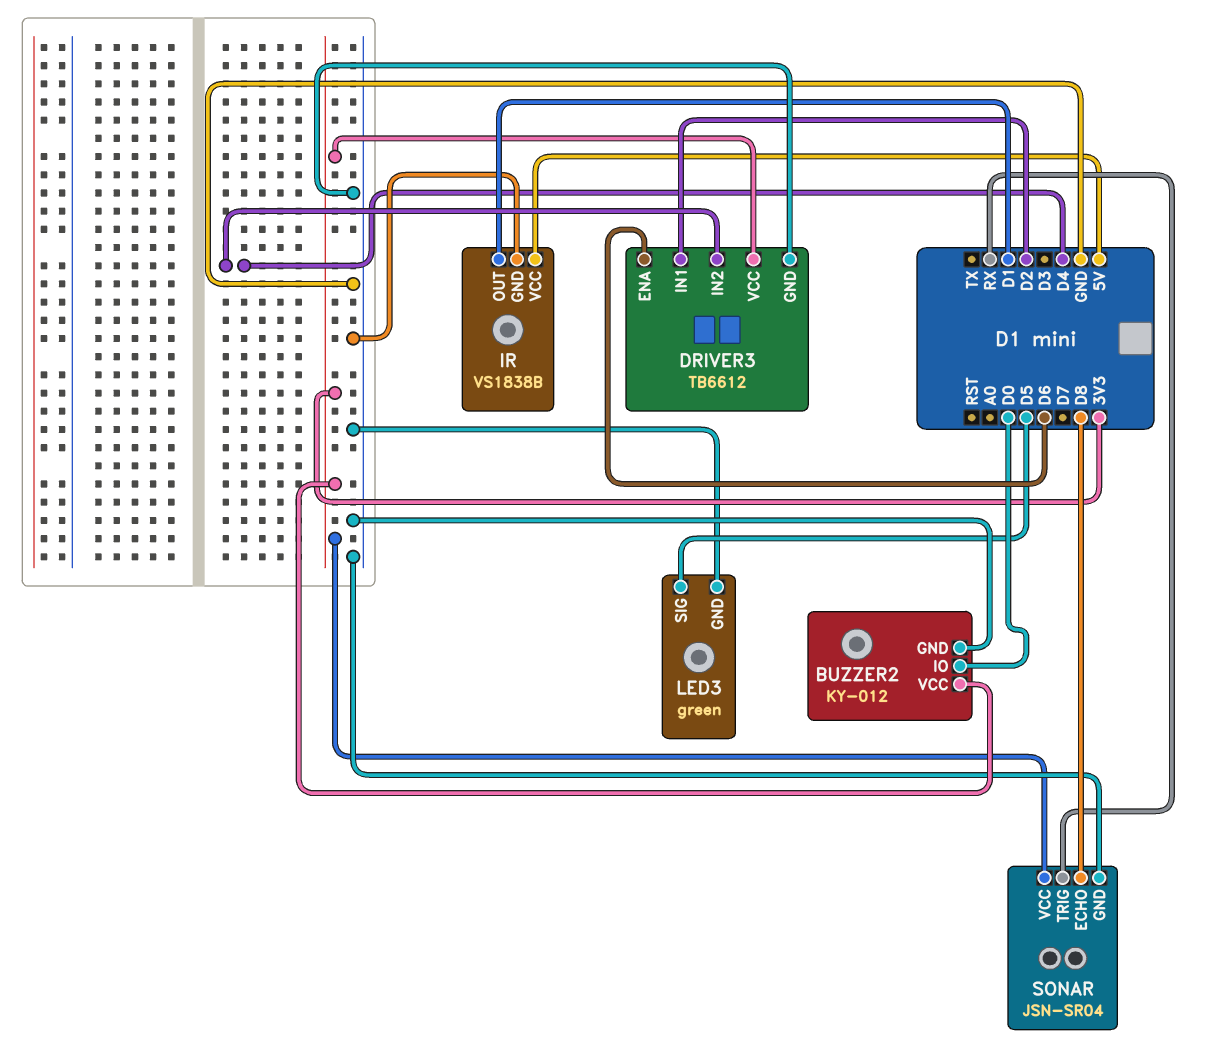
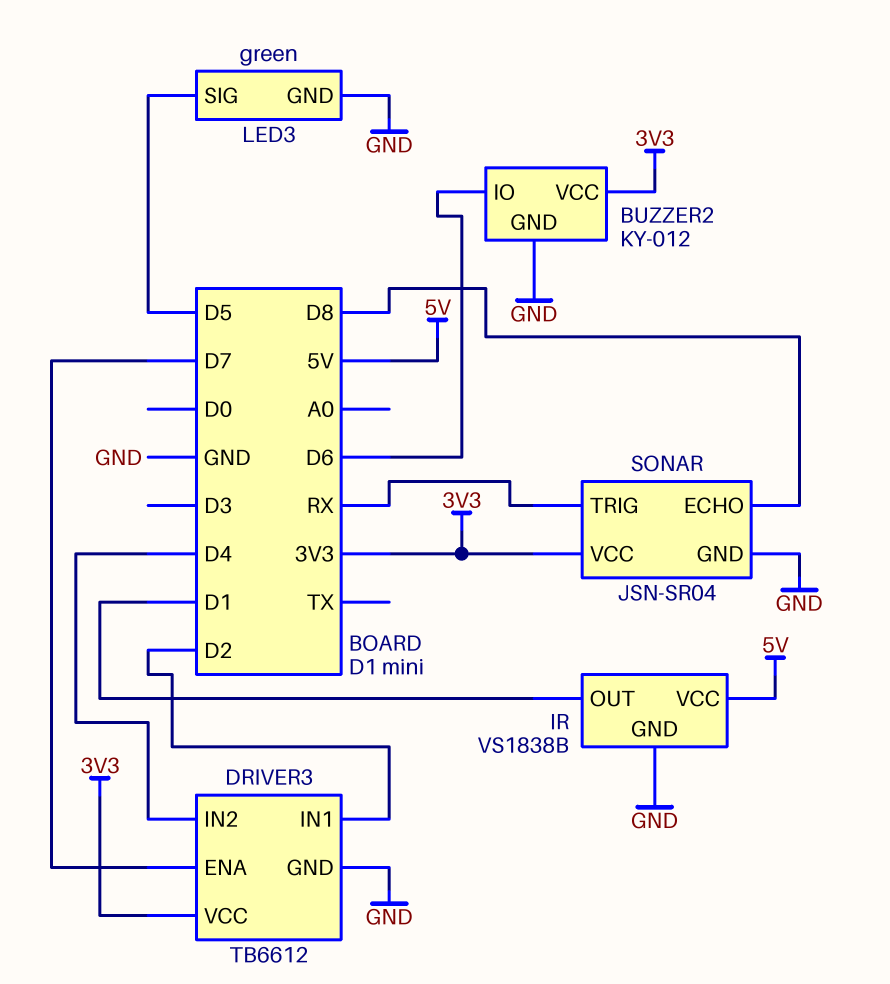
BUZZER2 pin IO: D0 -> D6
DRIVER3 pin ENA: D6 -> D7

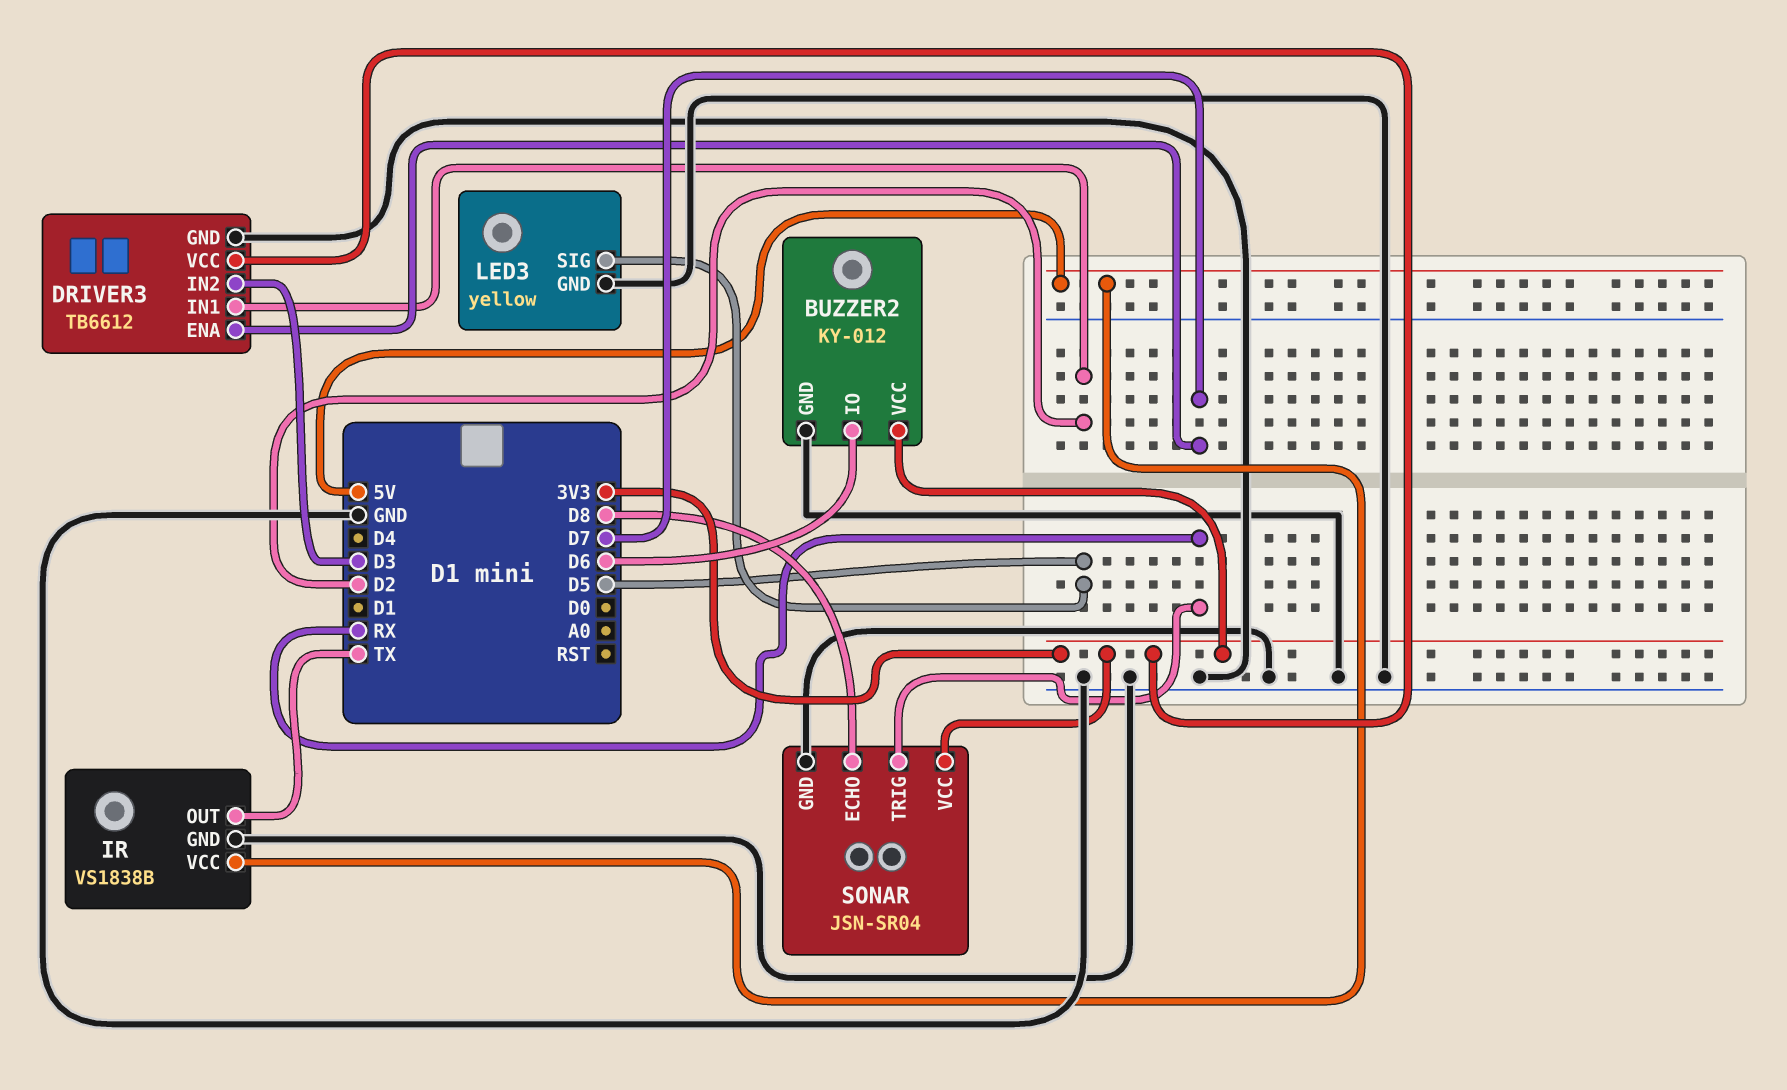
DRIVER3 pin IN2: D4 -> D3
IR pin OUT: D1 -> TX
LED3: green -> yellow

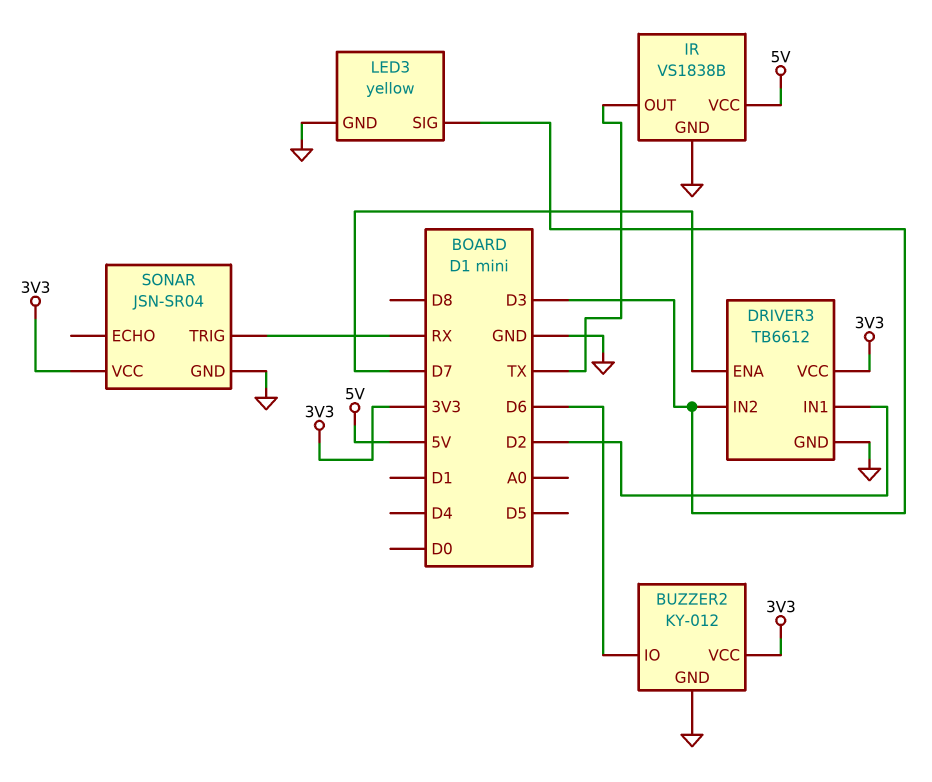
LED3 pin SIG: D5 -> D3
SONAR pin ECHO: D8 -> none

